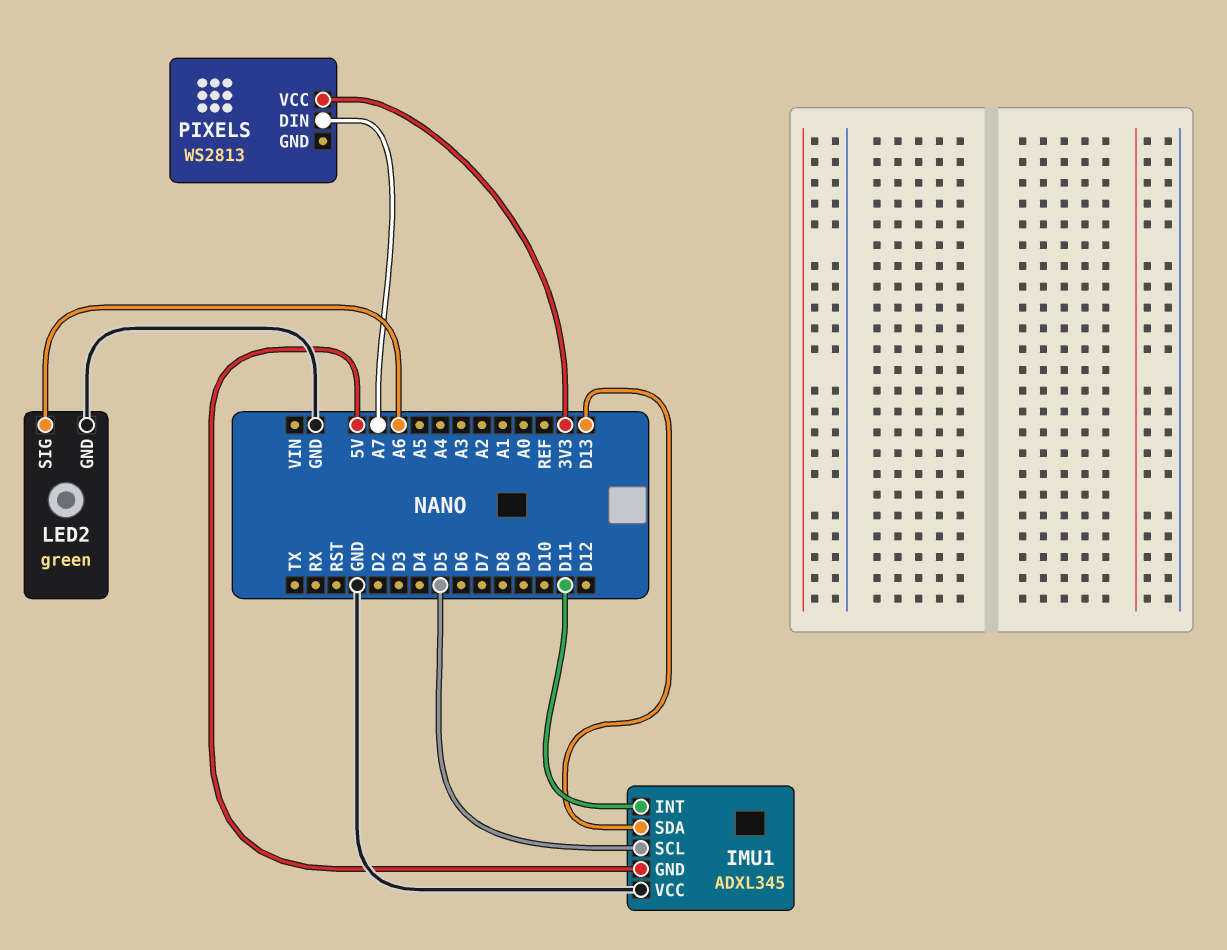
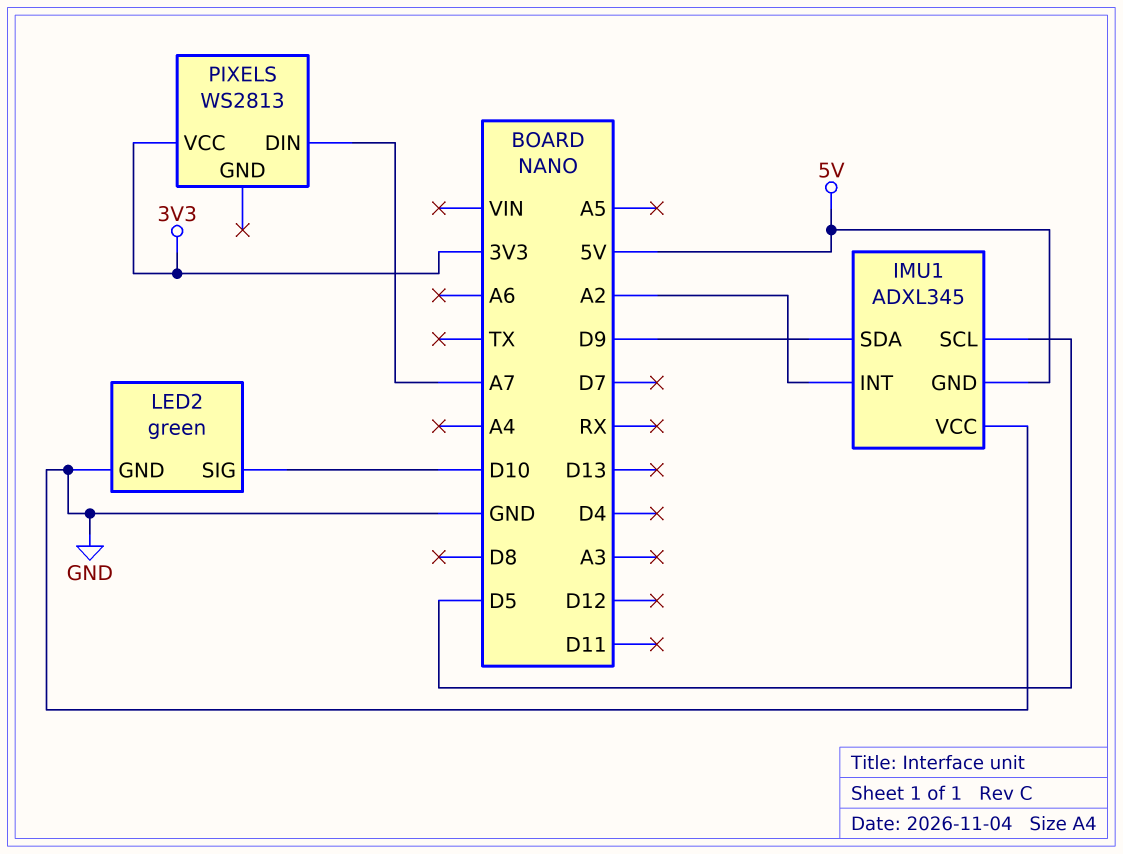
IMU1 pin INT: D11 -> A2
IMU1 pin SDA: D13 -> D9
LED2 pin SIG: A6 -> D10

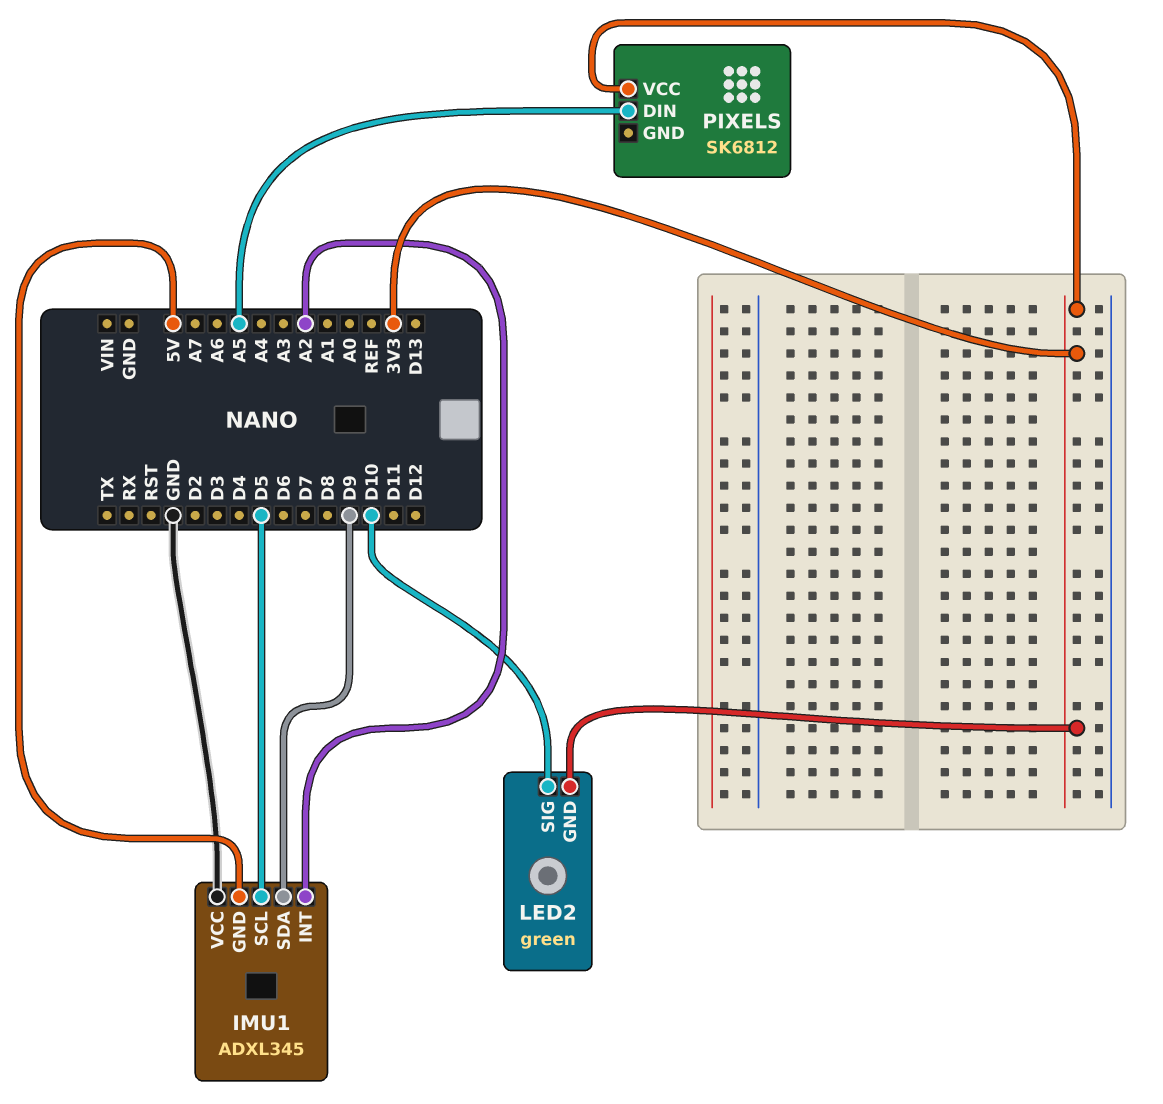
LED2 pin GND: GND -> 3V3
PIXELS: WS2813 -> SK6812
PIXELS pin DIN: A7 -> A5

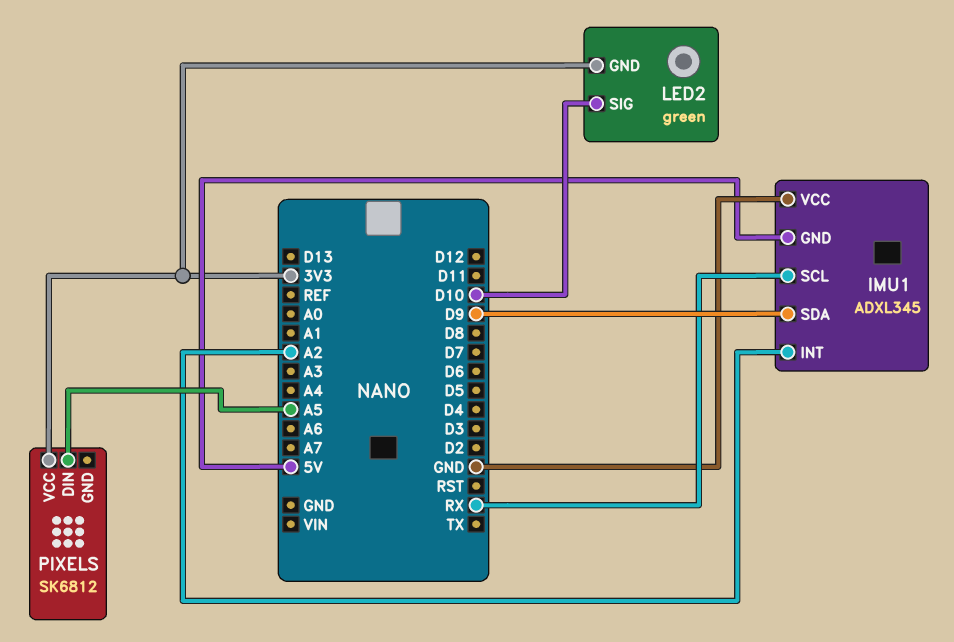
IMU1 pin SCL: D5 -> RX

